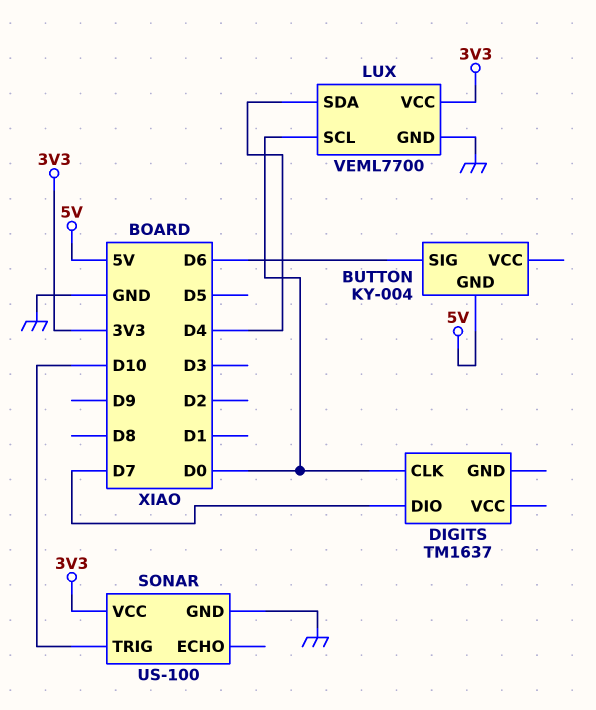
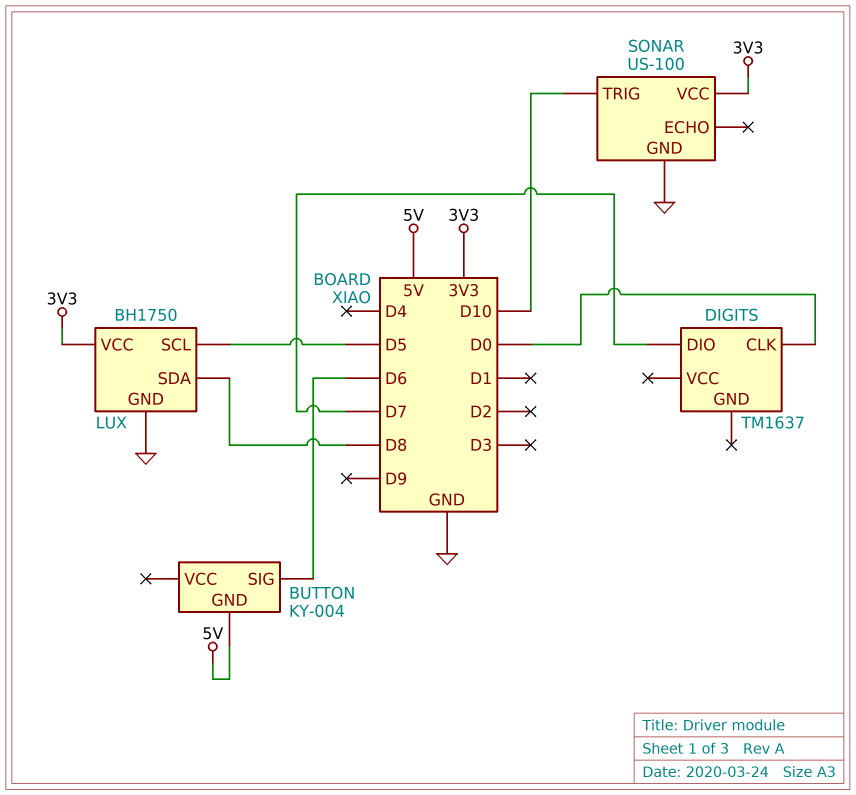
LUX: VEML7700 -> BH1750
LUX pin SCL: D0 -> D5
LUX pin SDA: D4 -> D8

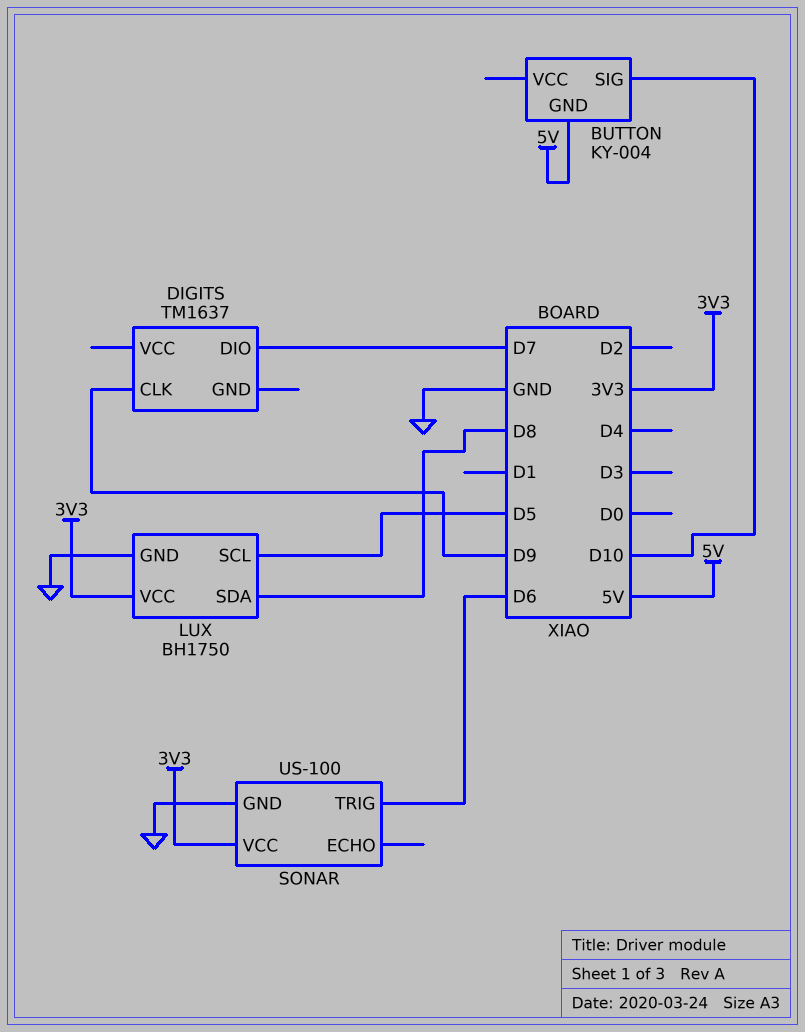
BUTTON pin SIG: D6 -> D10
DIGITS pin CLK: D0 -> D9
SONAR pin TRIG: D10 -> D6

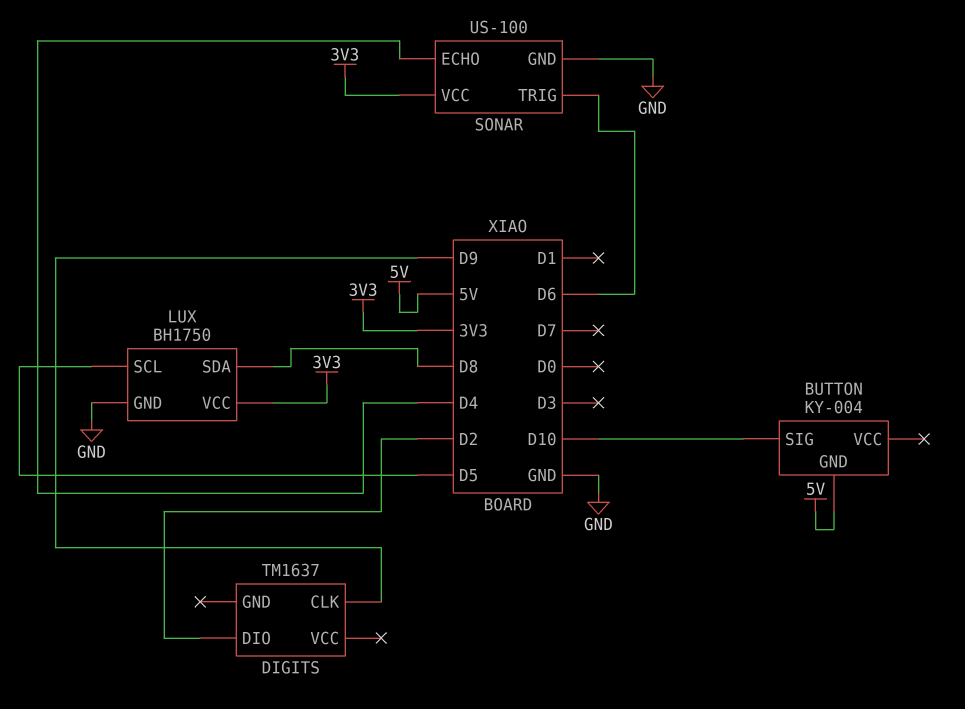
DIGITS pin DIO: D7 -> D2
SONAR pin ECHO: none -> D4

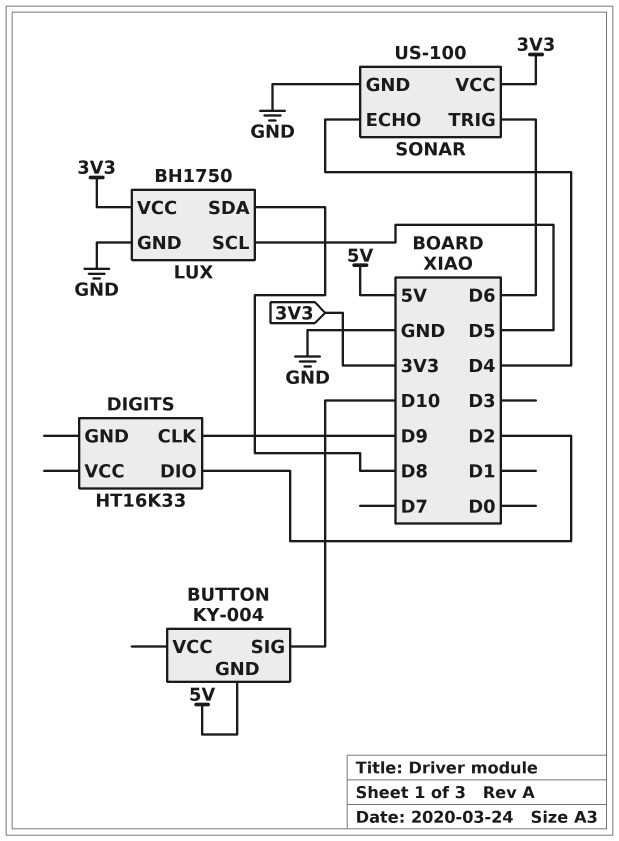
DIGITS: TM1637 -> HT16K33

